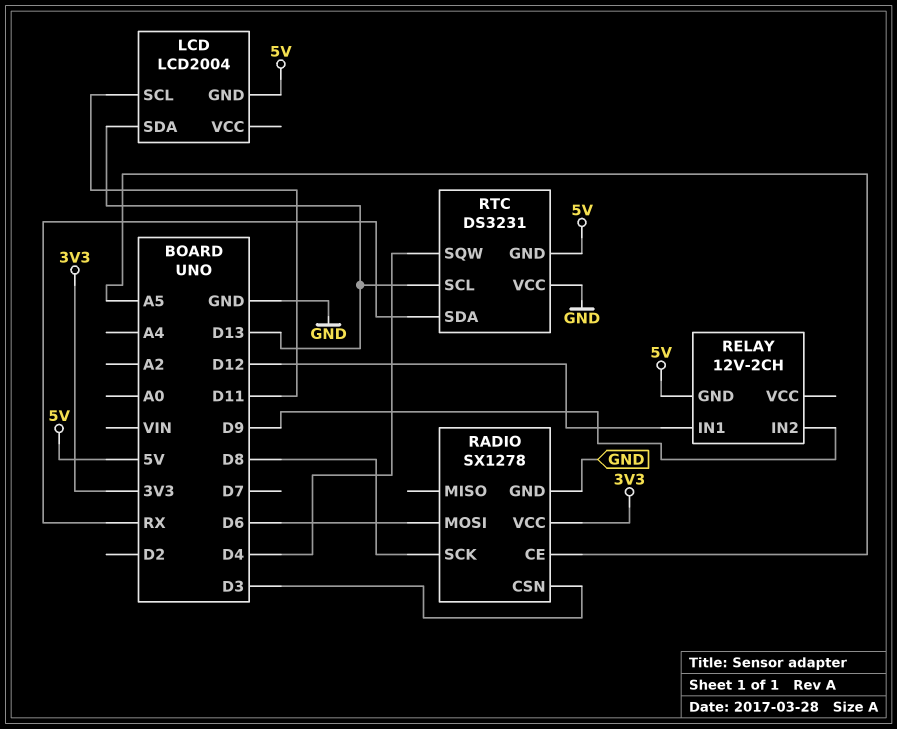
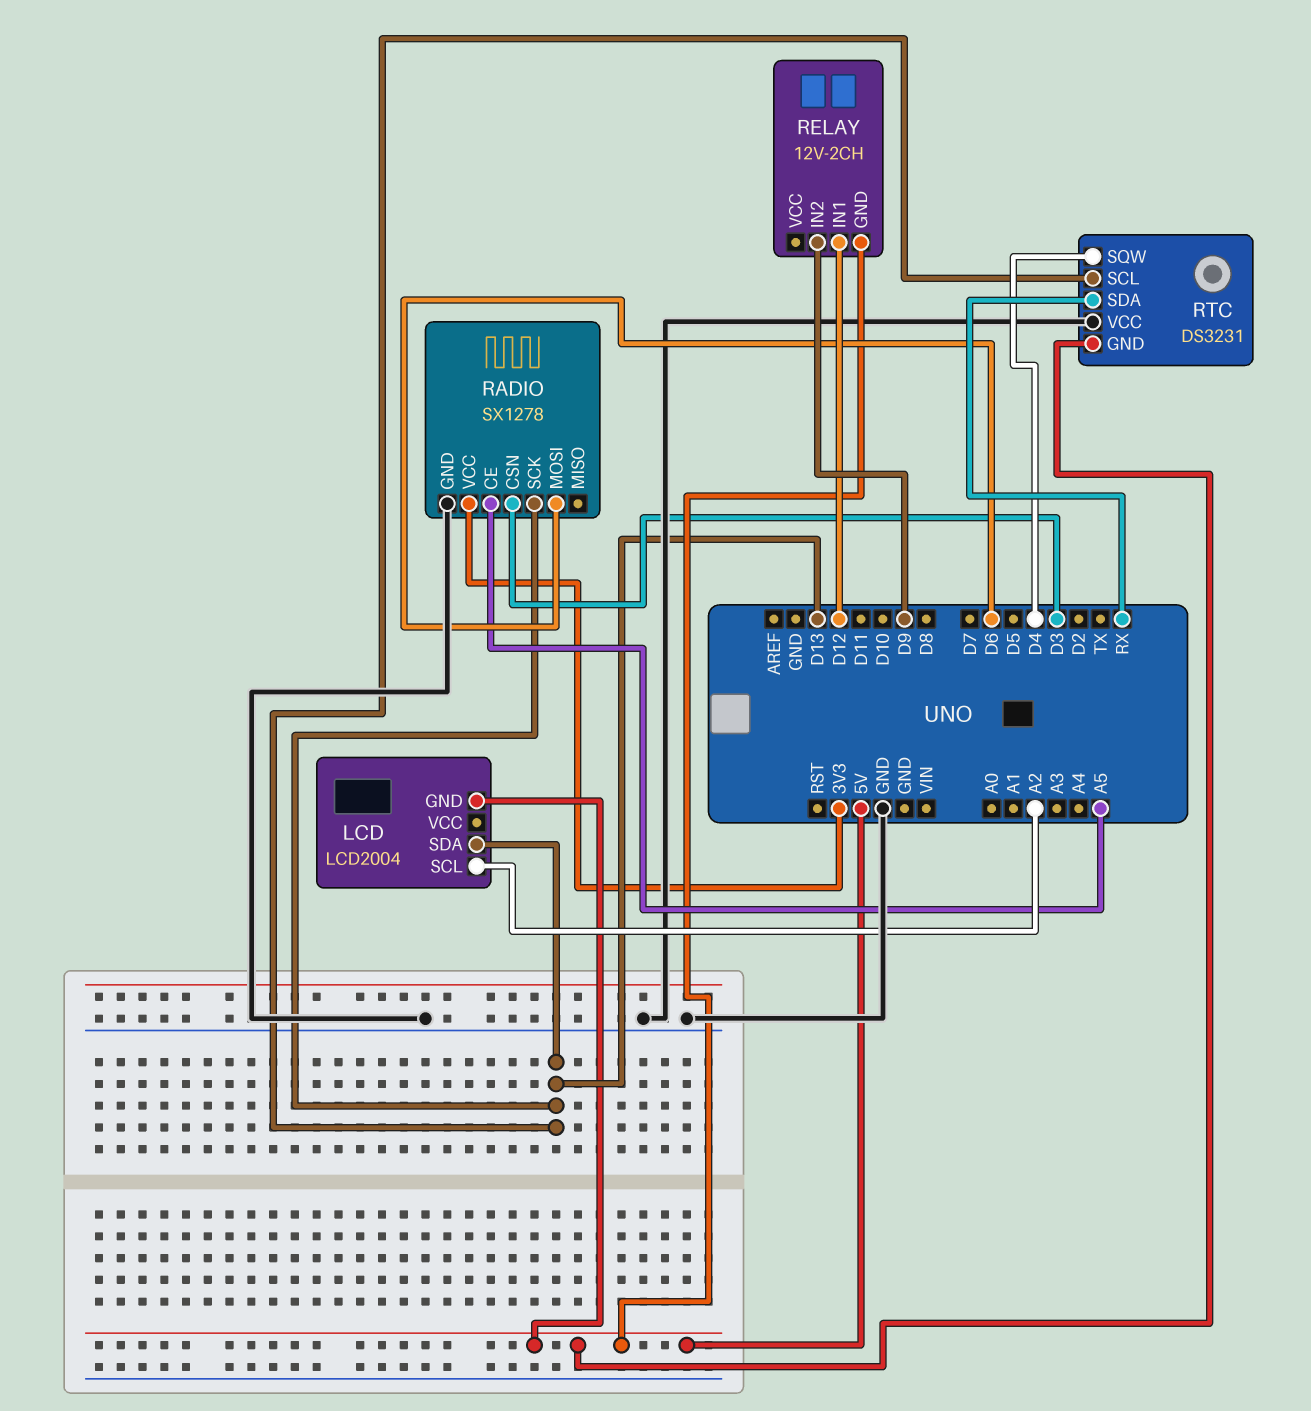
LCD pin SCL: D11 -> A2
RADIO pin SCK: D8 -> D13

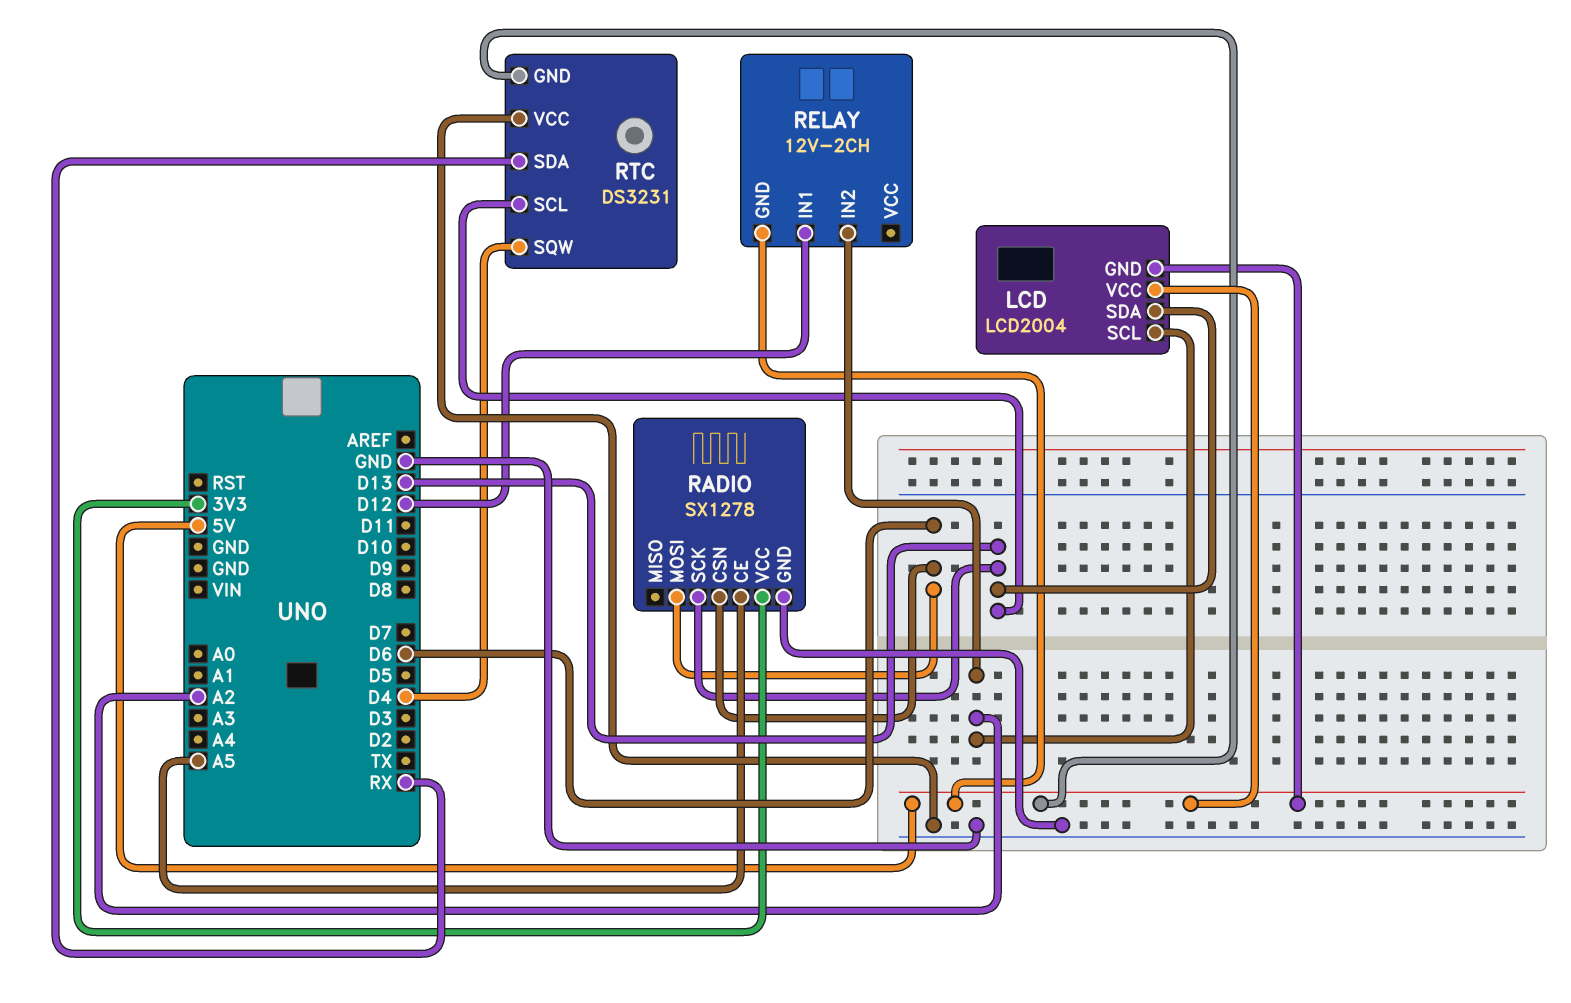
LCD pin VCC: none -> 5V
RADIO pin CSN: D3 -> D6
RELAY pin IN2: D9 -> A2

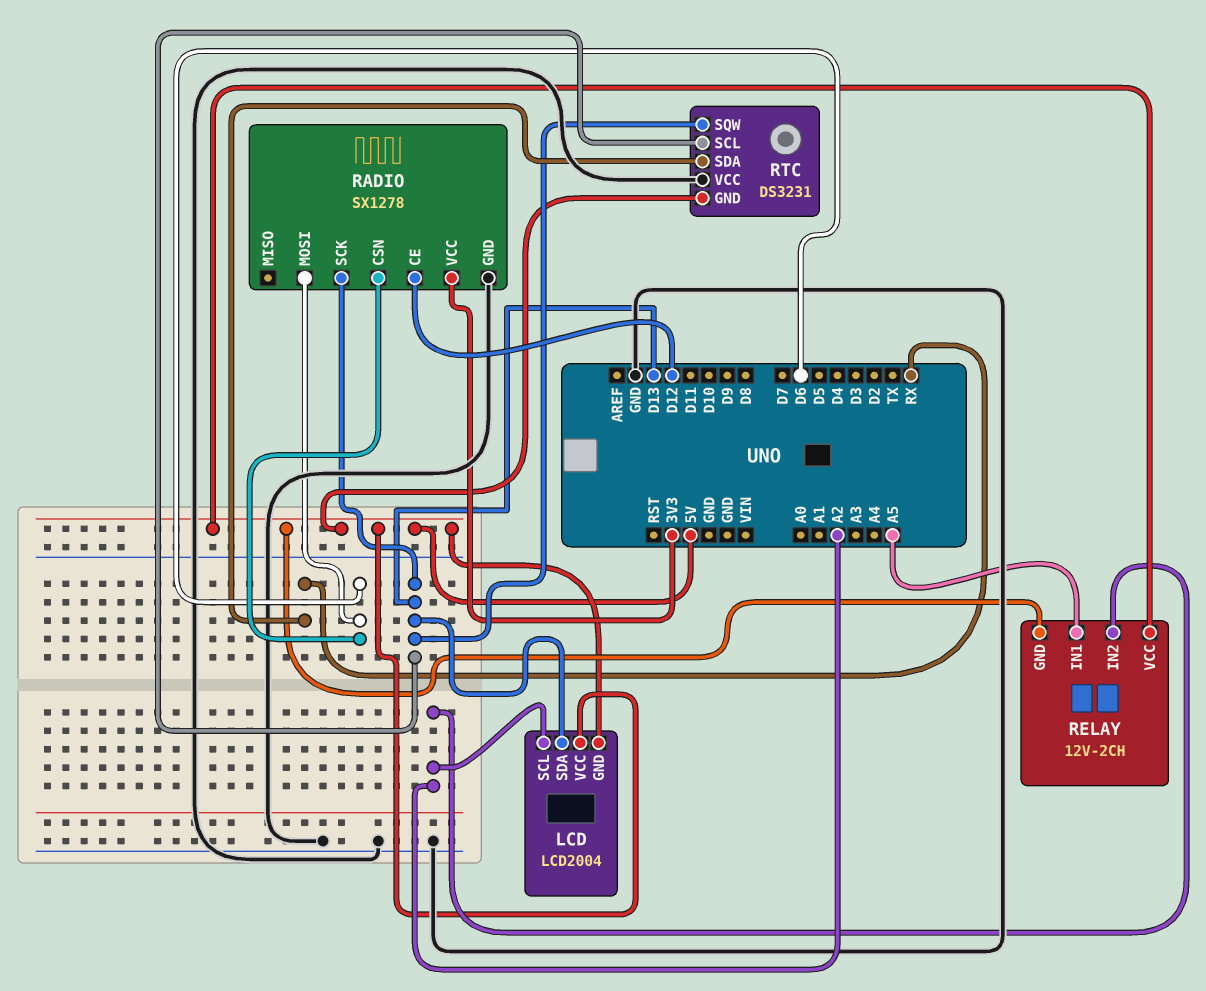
RADIO pin CE: A5 -> D12
RELAY pin IN1: D12 -> A5
RELAY pin VCC: none -> 5V
RTC pin SQW: D4 -> D13

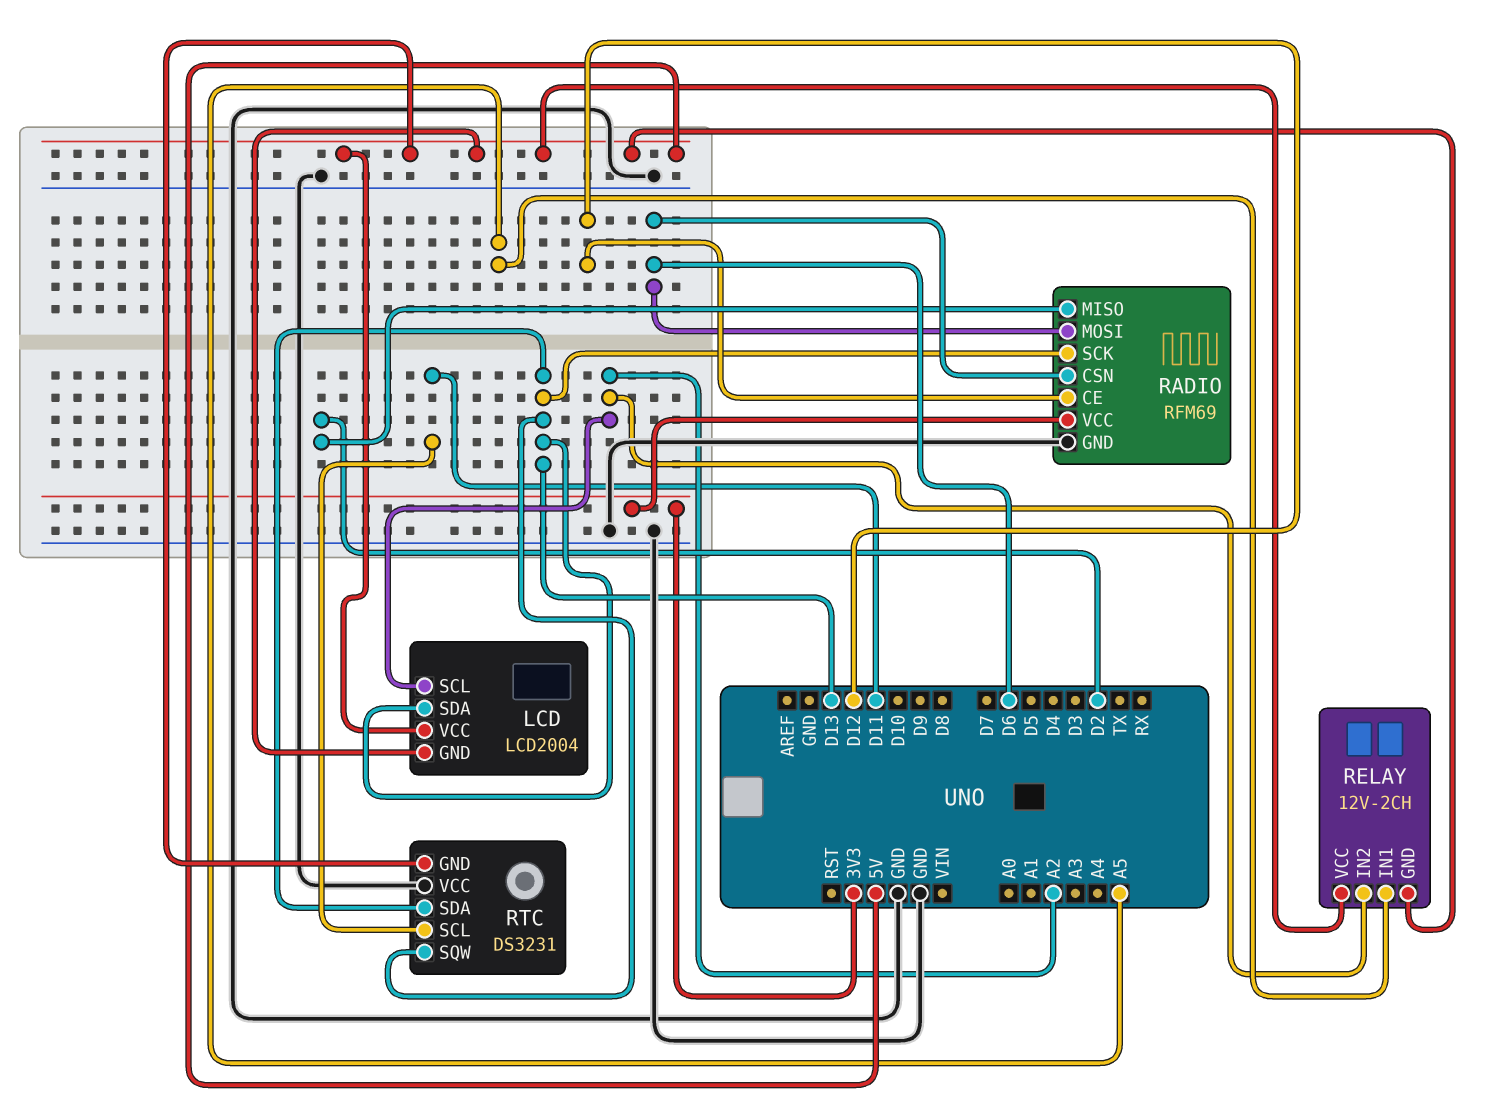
RADIO: SX1278 -> RFM69
RADIO pin MISO: none -> D2
RTC pin SCL: D13 -> D11
RTC pin SDA: RX -> D13

